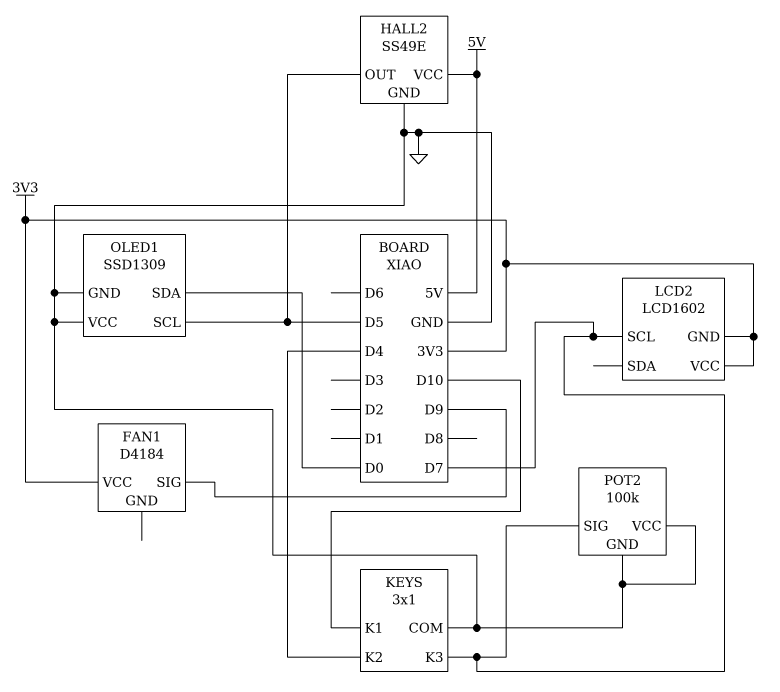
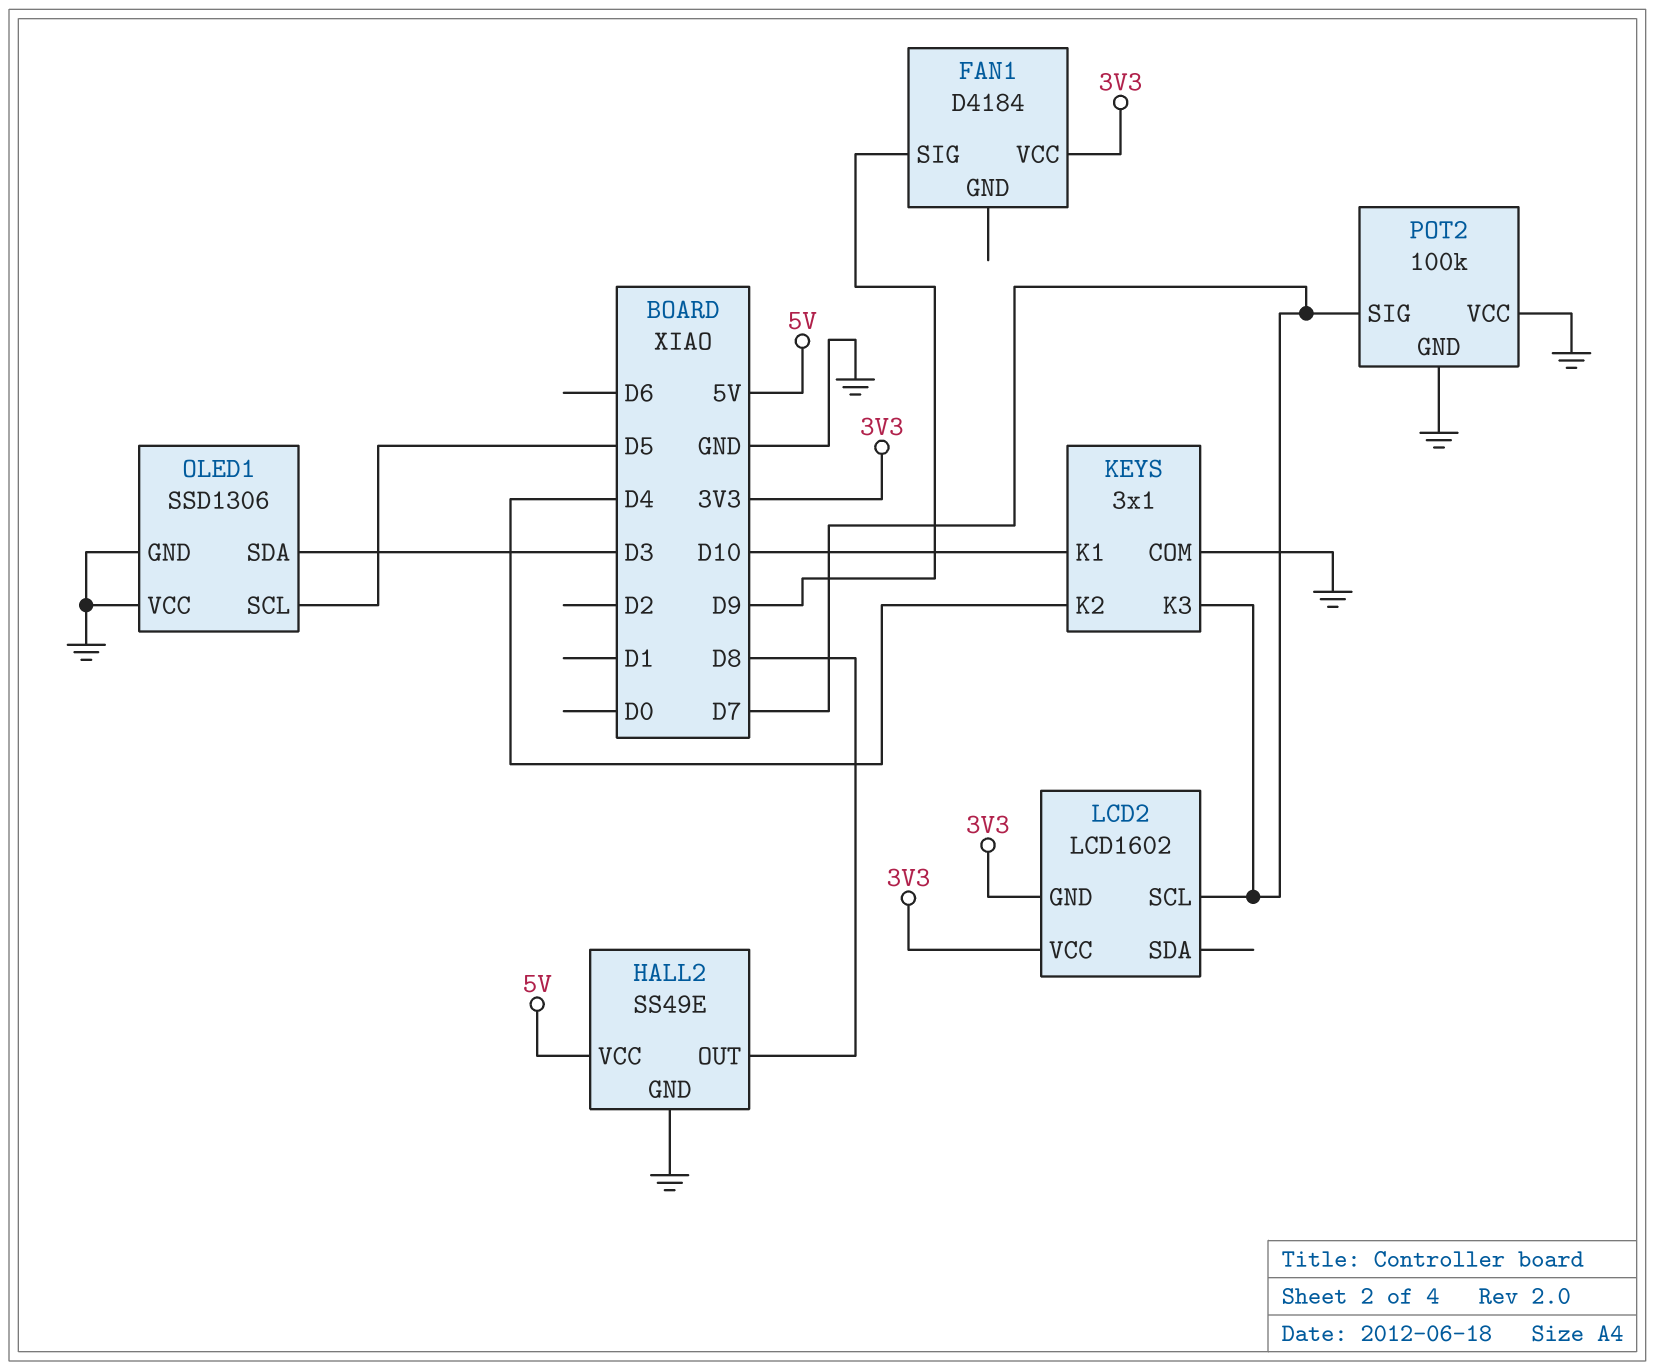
HALL2 pin OUT: D5 -> D8
OLED1: SSD1309 -> SSD1306
OLED1 pin SDA: D0 -> D3

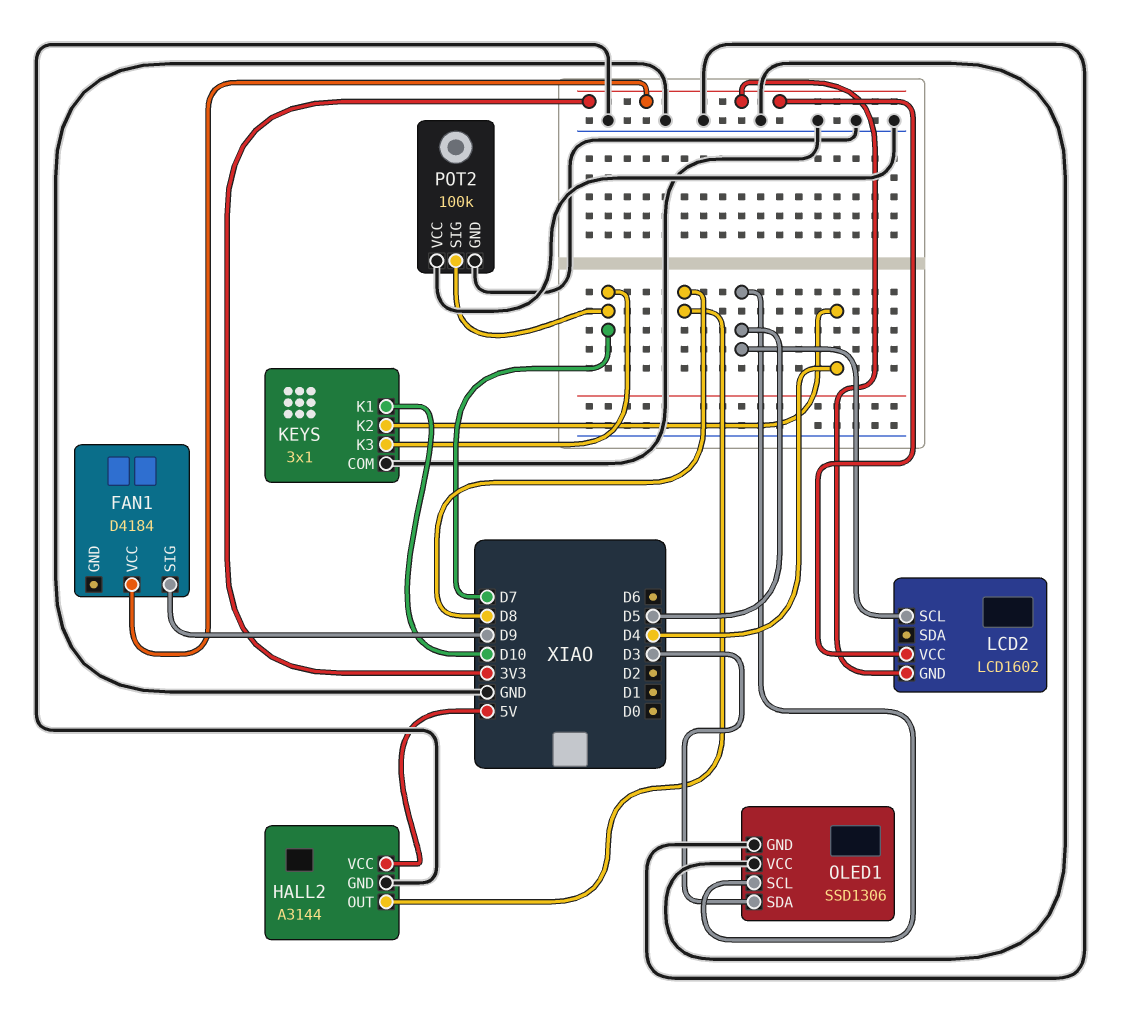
HALL2: SS49E -> A3144
LCD2 pin SCL: D7 -> D5

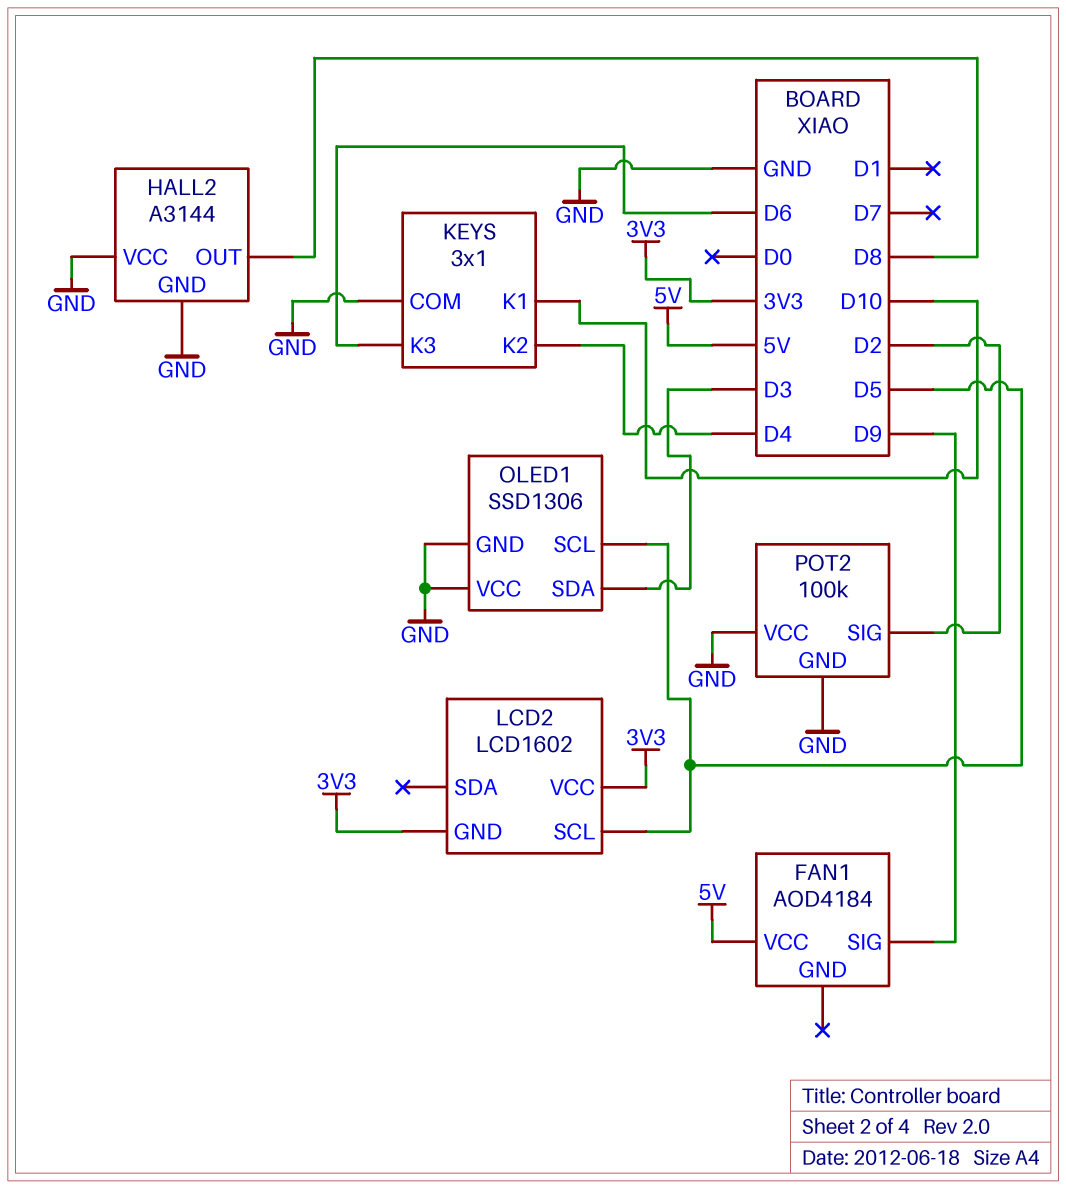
FAN1: D4184 -> AOD4184
FAN1 pin VCC: 3V3 -> 5V
HALL2 pin VCC: 5V -> GND
KEYS pin K3: D7 -> D6
POT2 pin SIG: D7 -> D2

